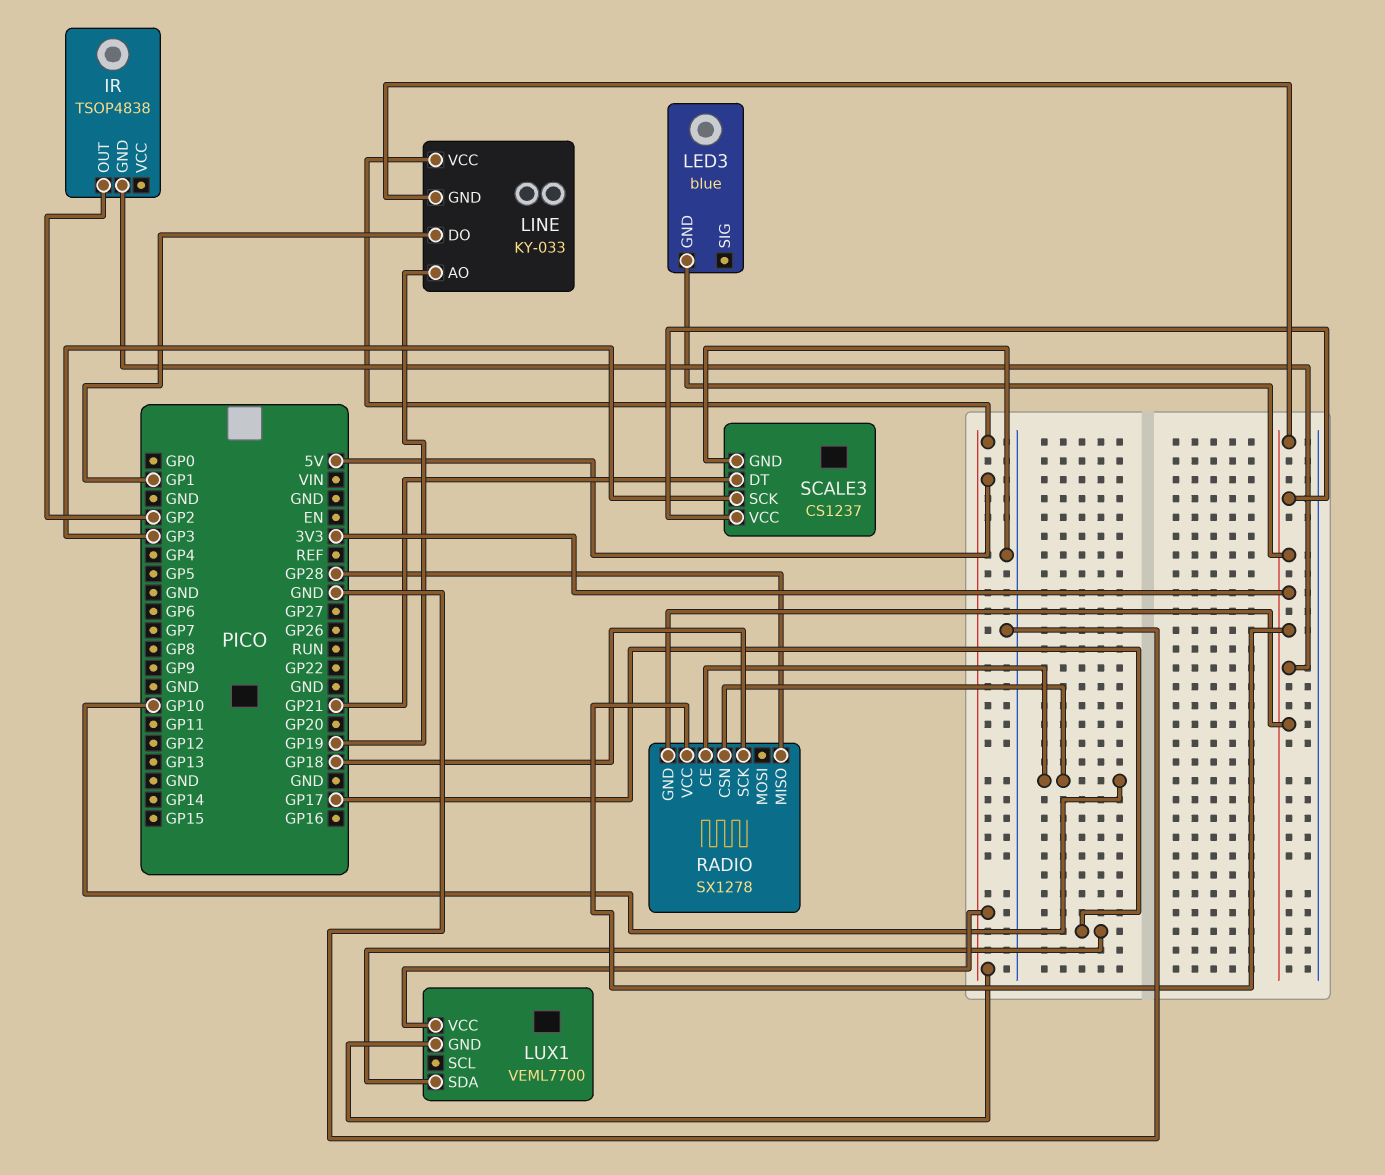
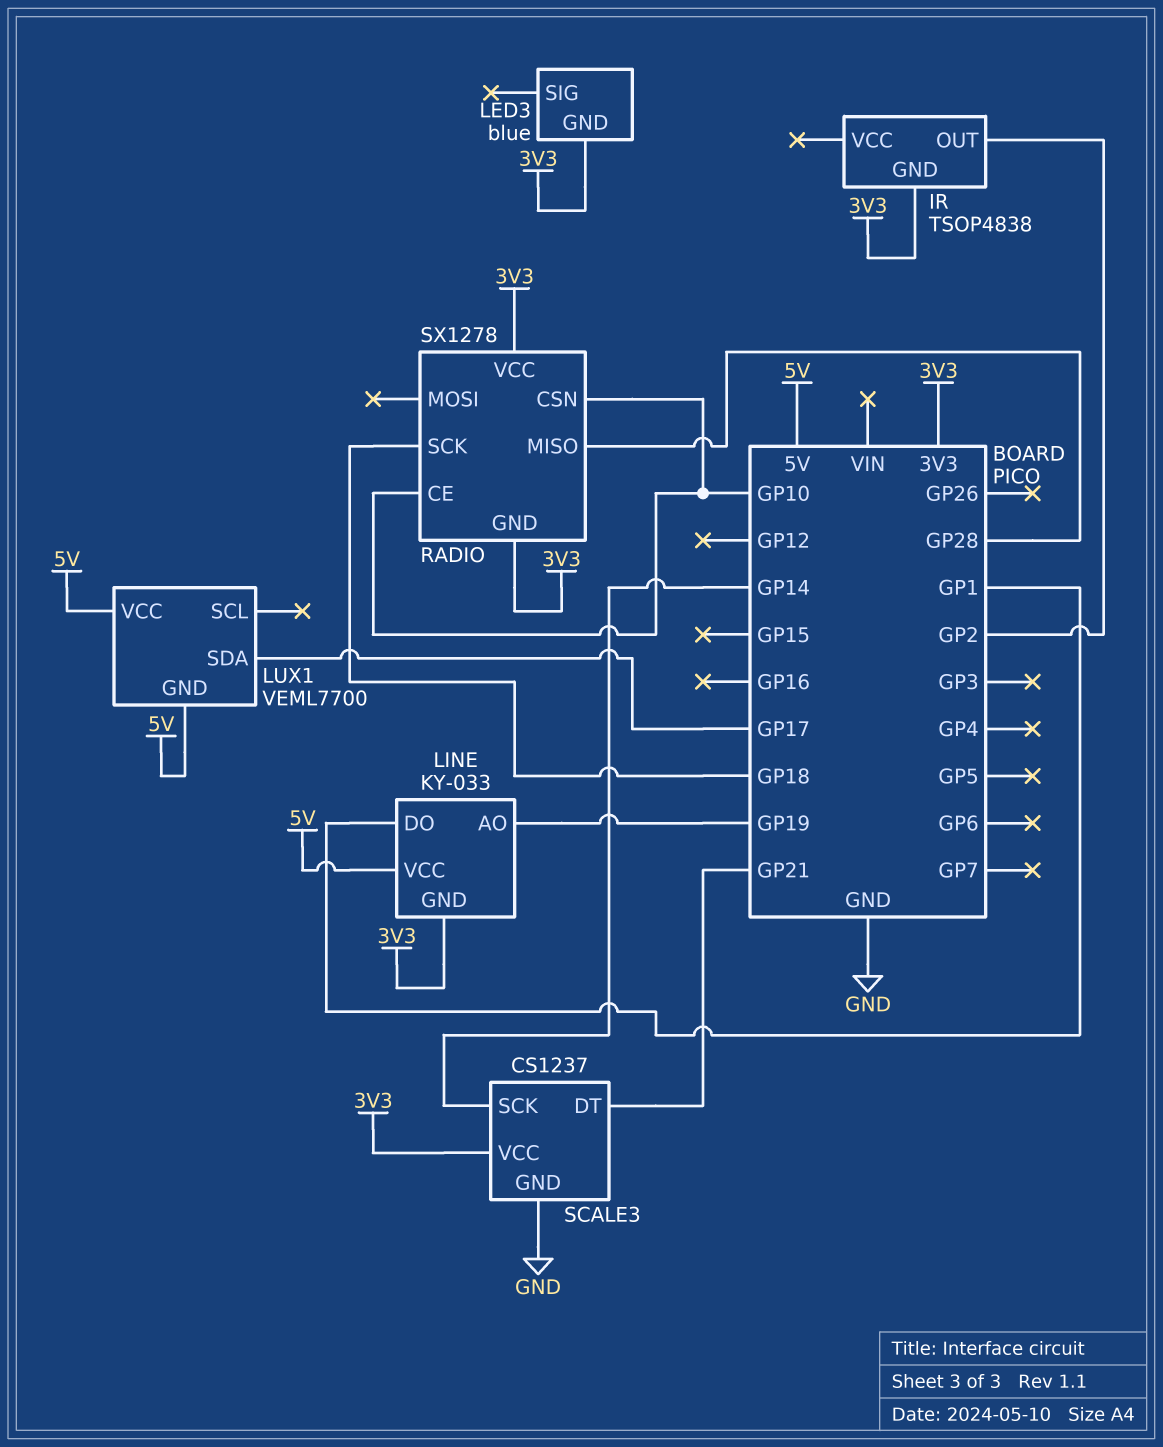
SCALE3 pin SCK: GP3 -> GP14

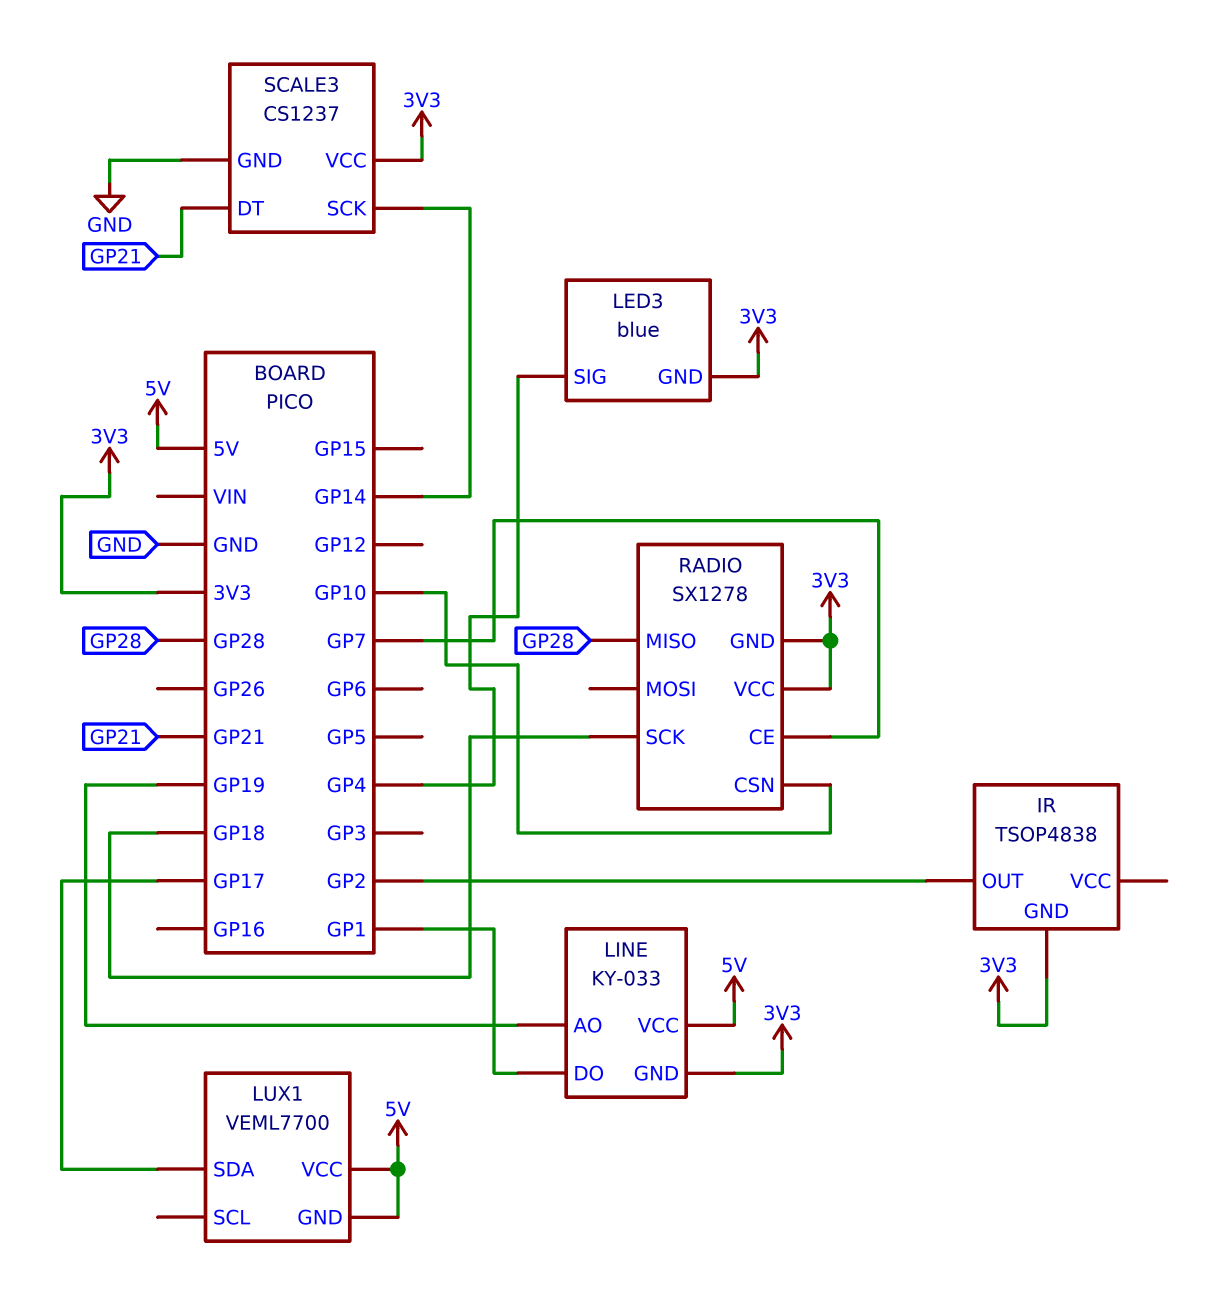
LED3 pin SIG: none -> GP4
RADIO pin CE: GP10 -> GP7

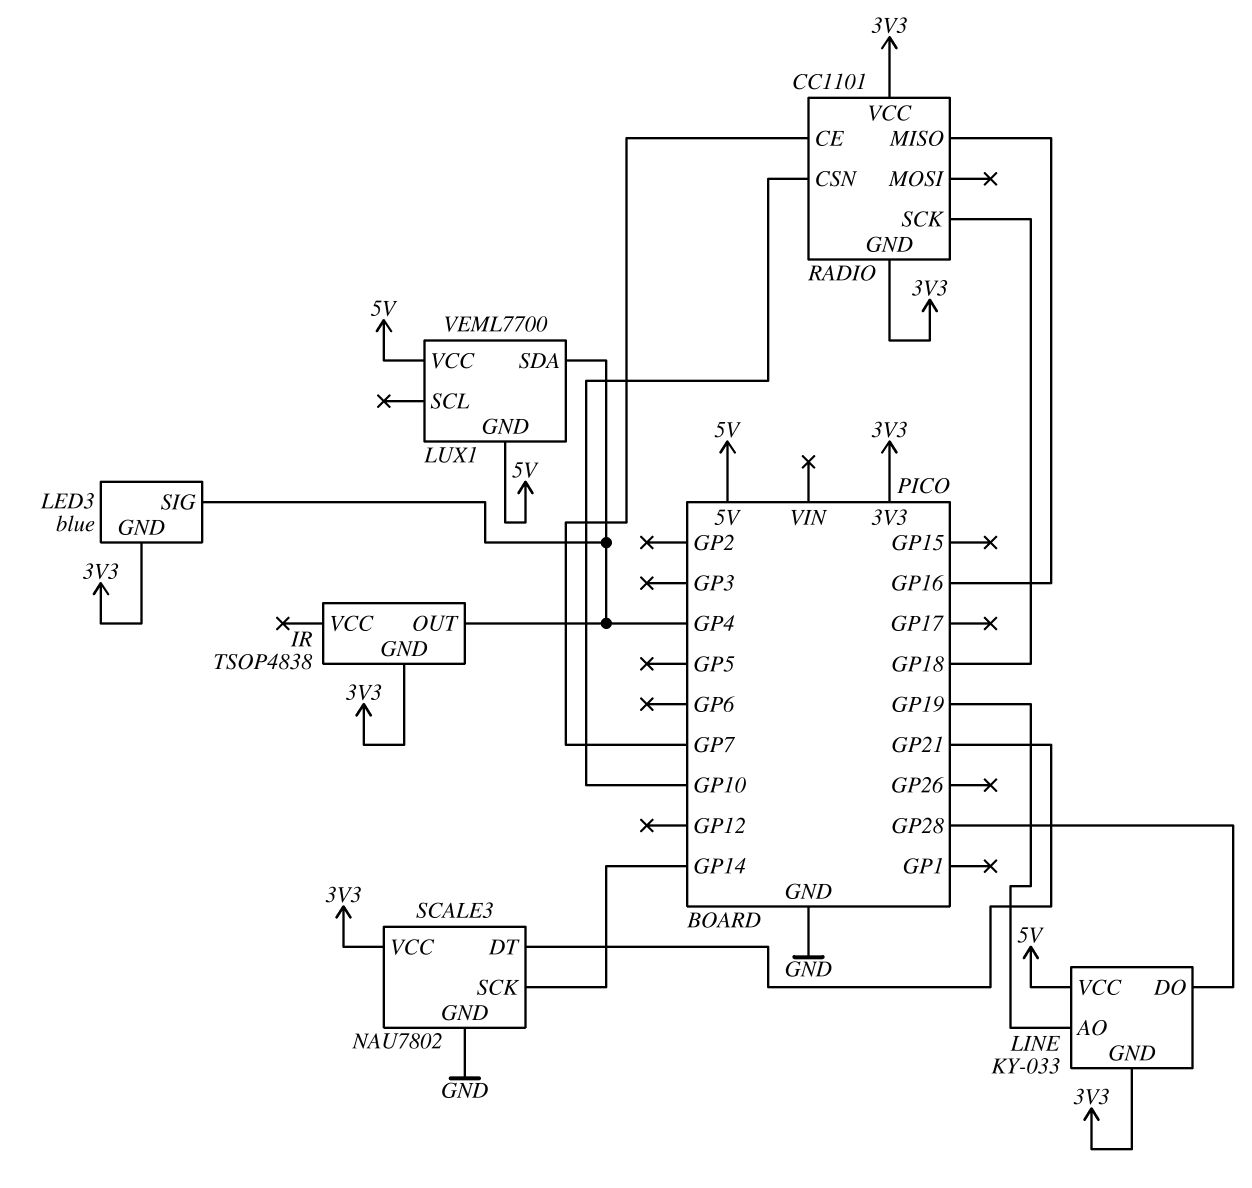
IR pin OUT: GP2 -> GP4
LINE pin DO: GP1 -> GP28
LUX1 pin SDA: GP17 -> GP4
RADIO: SX1278 -> CC1101
RADIO pin MISO: GP28 -> GP16
SCALE3: CS1237 -> NAU7802

